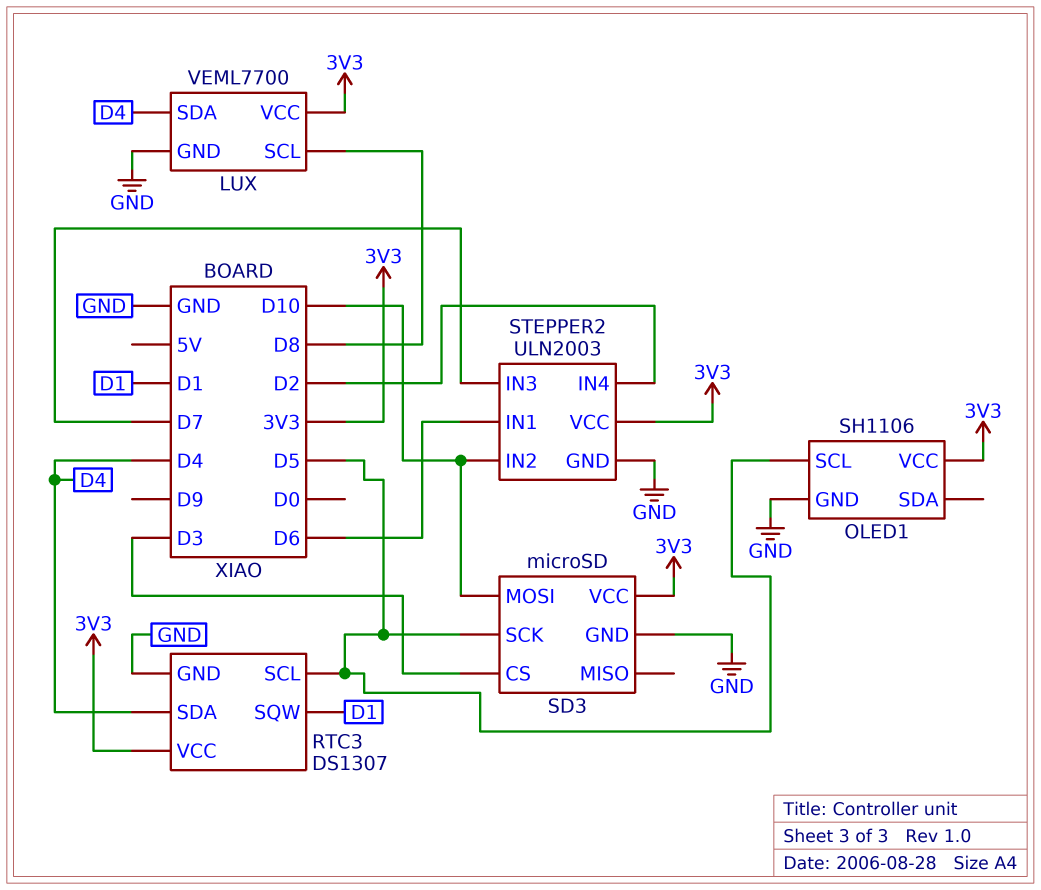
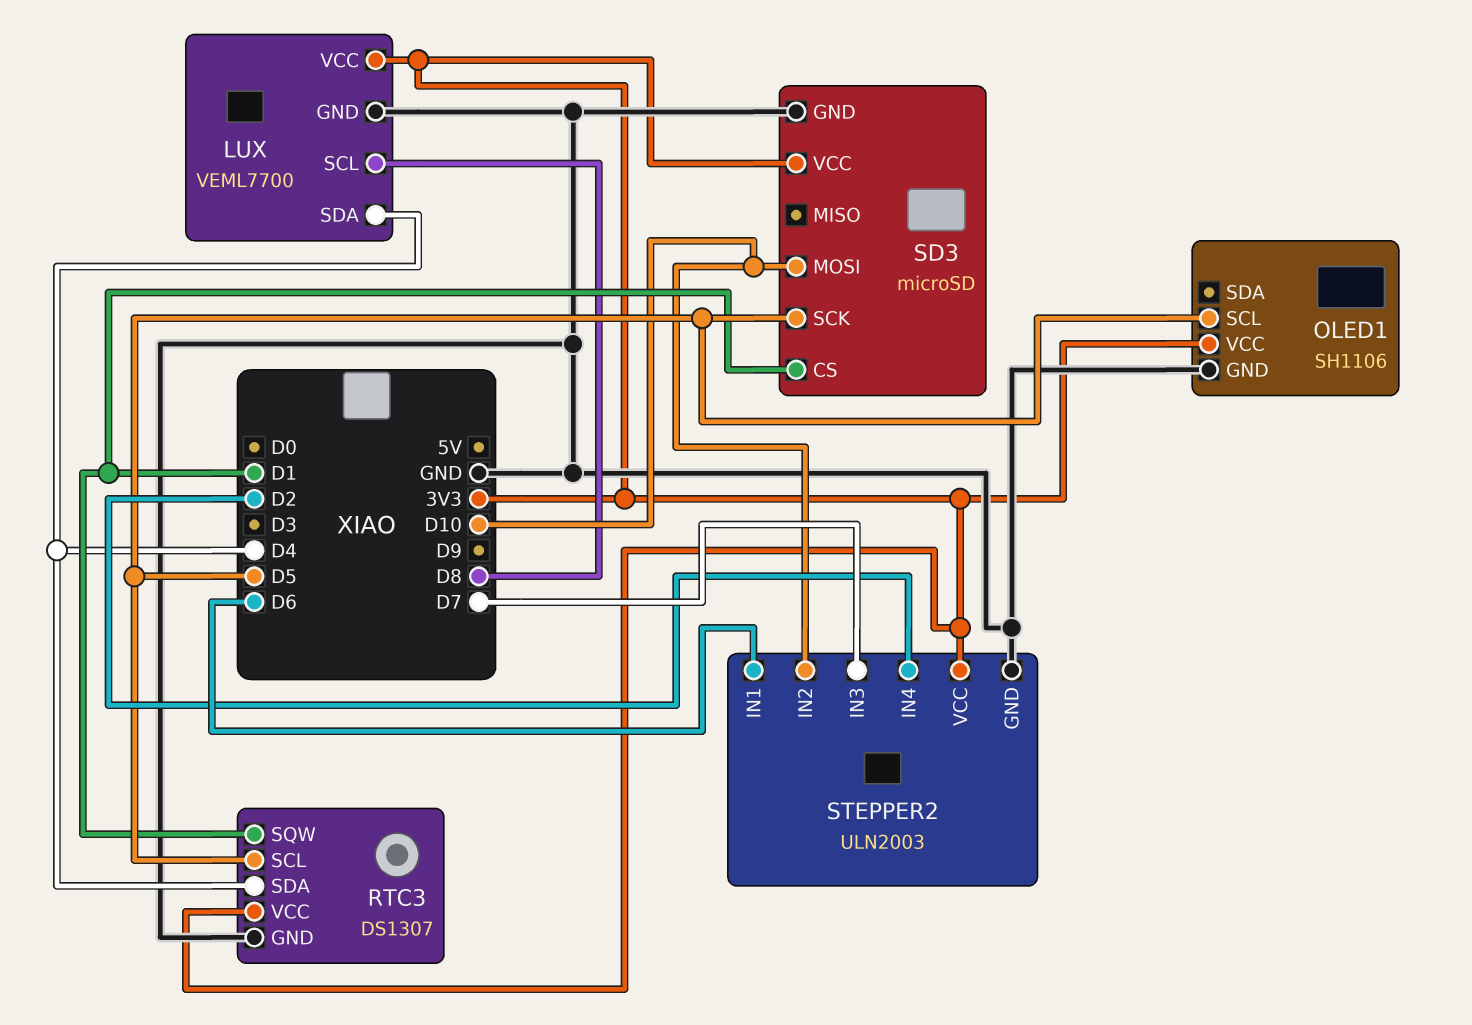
SD3 pin CS: D3 -> D1

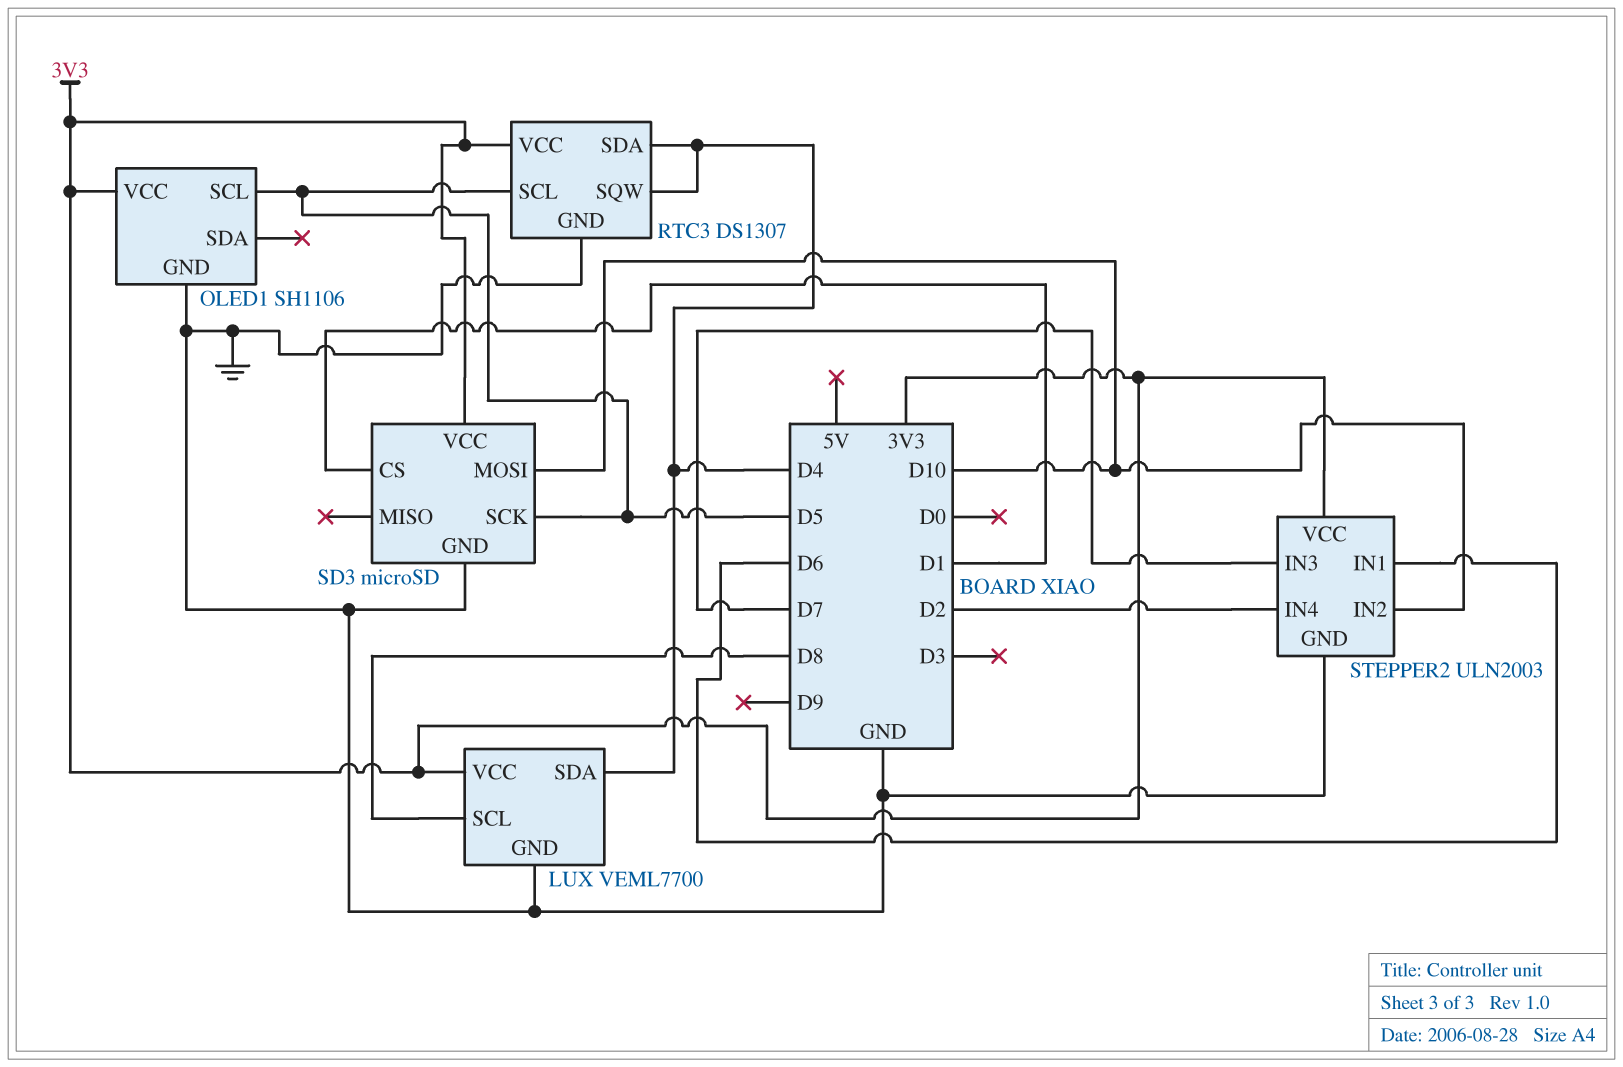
RTC3 pin SQW: D1 -> D4

